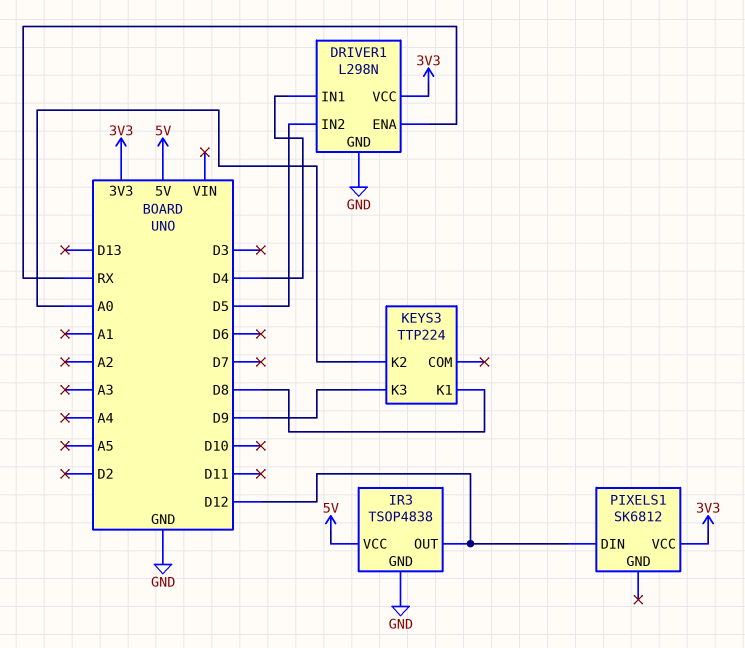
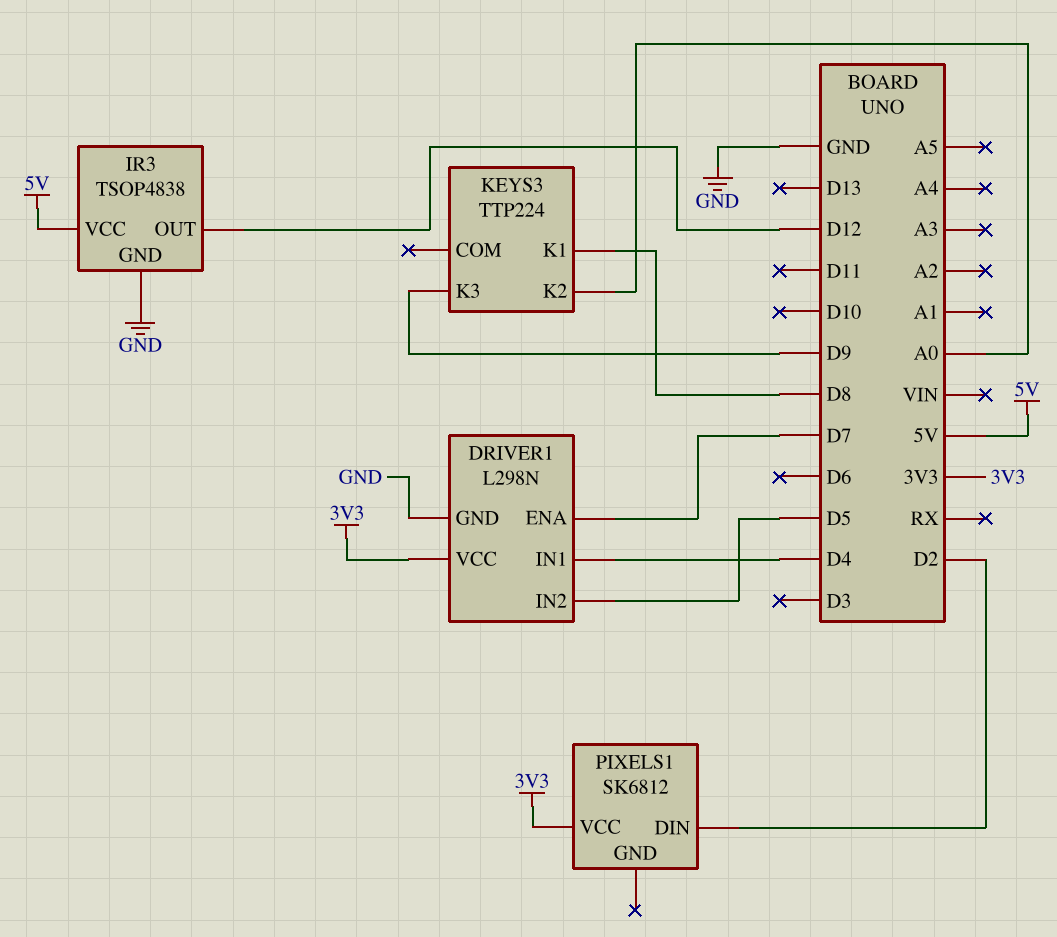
DRIVER1 pin ENA: RX -> D7
PIXELS1 pin DIN: D12 -> D2

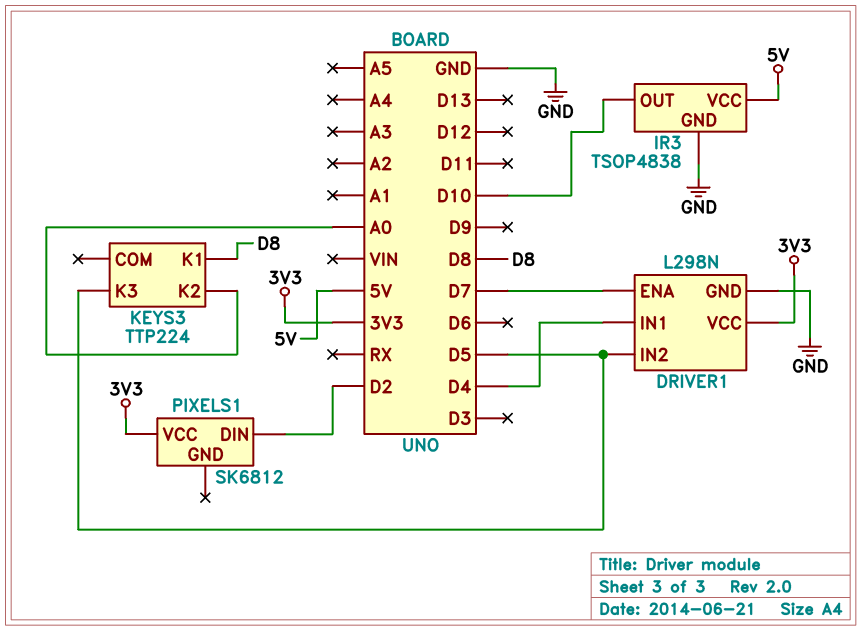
IR3 pin OUT: D12 -> D10
KEYS3 pin K3: D9 -> D5

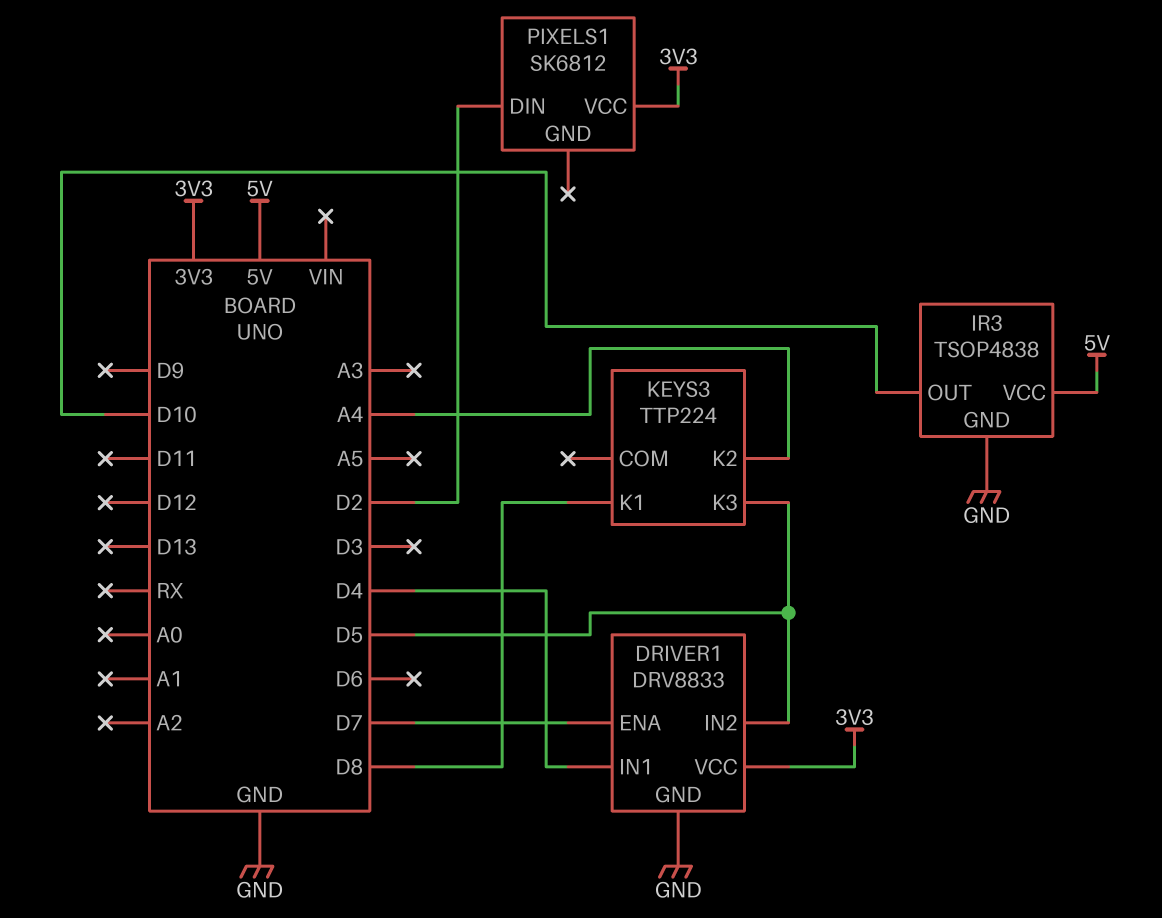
DRIVER1: L298N -> DRV8833
KEYS3 pin K2: A0 -> A4

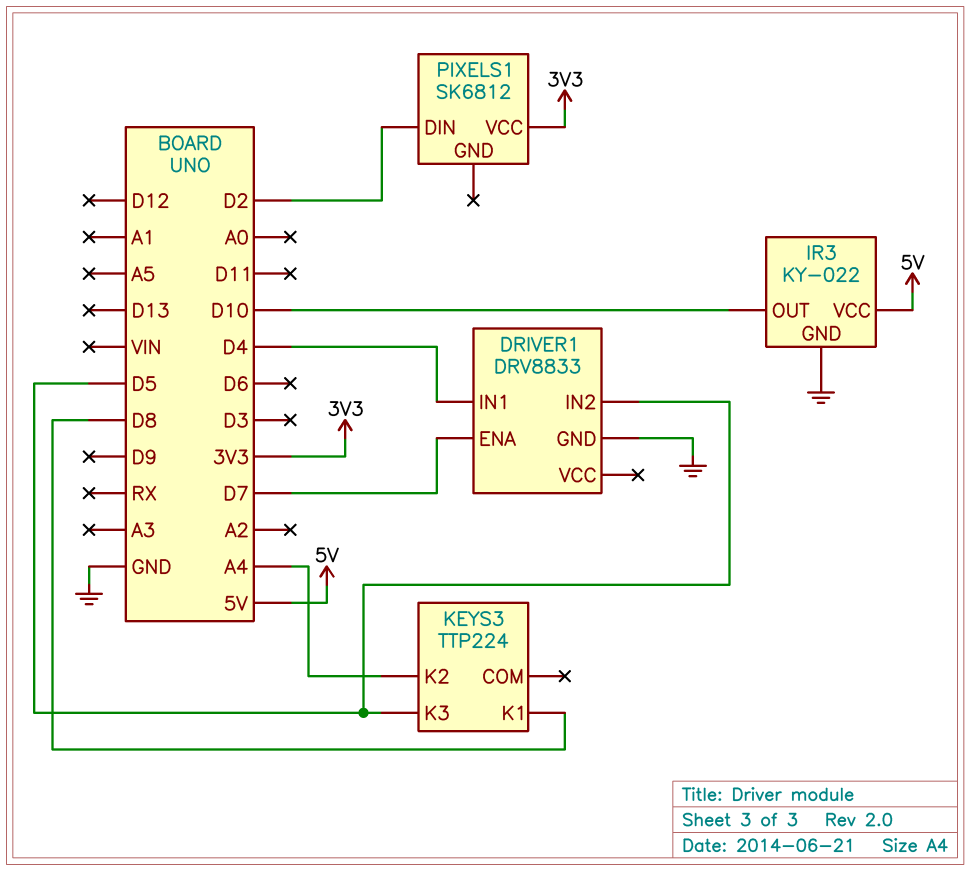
DRIVER1 pin VCC: 3V3 -> none
IR3: TSOP4838 -> KY-022

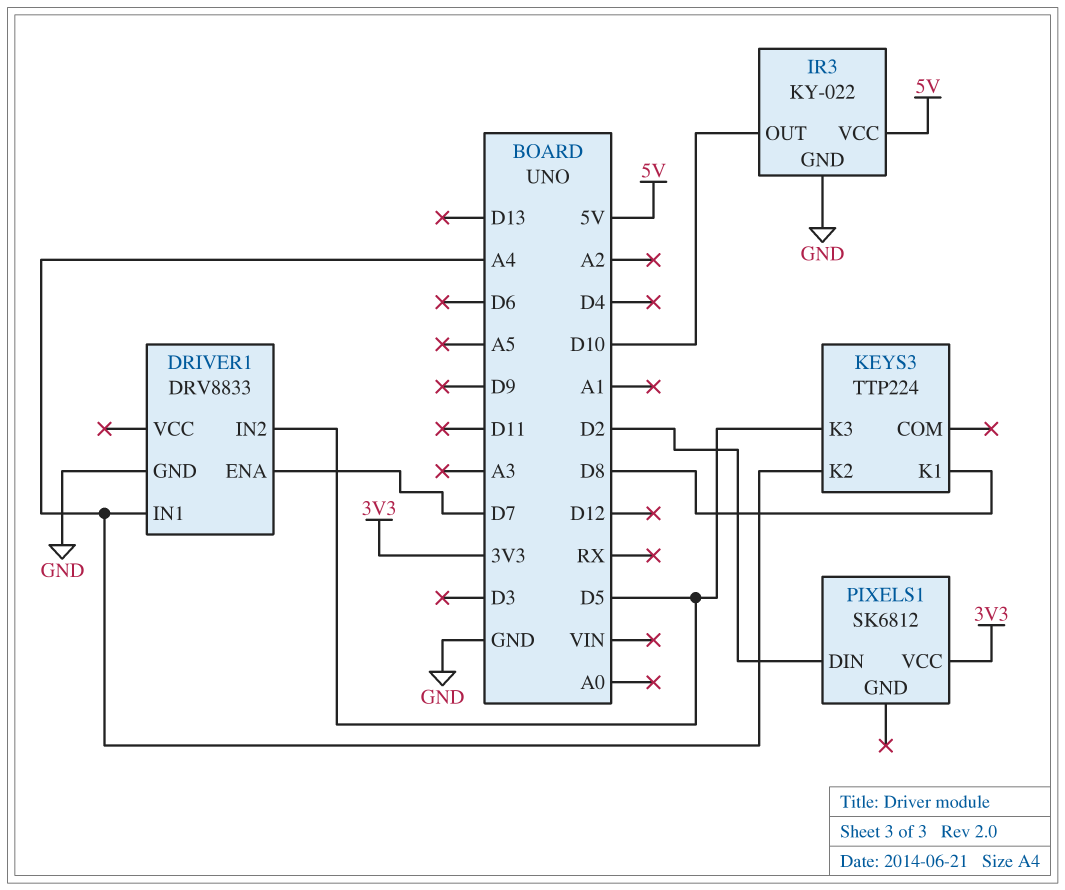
DRIVER1 pin IN1: D4 -> A4

